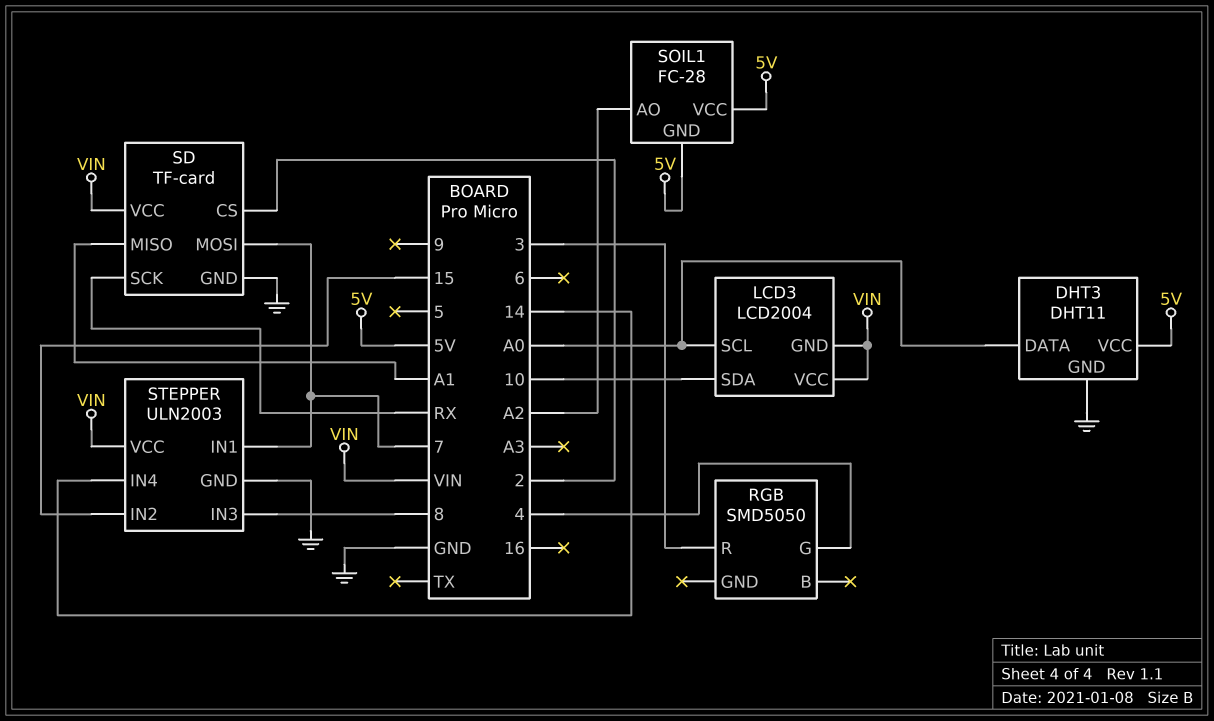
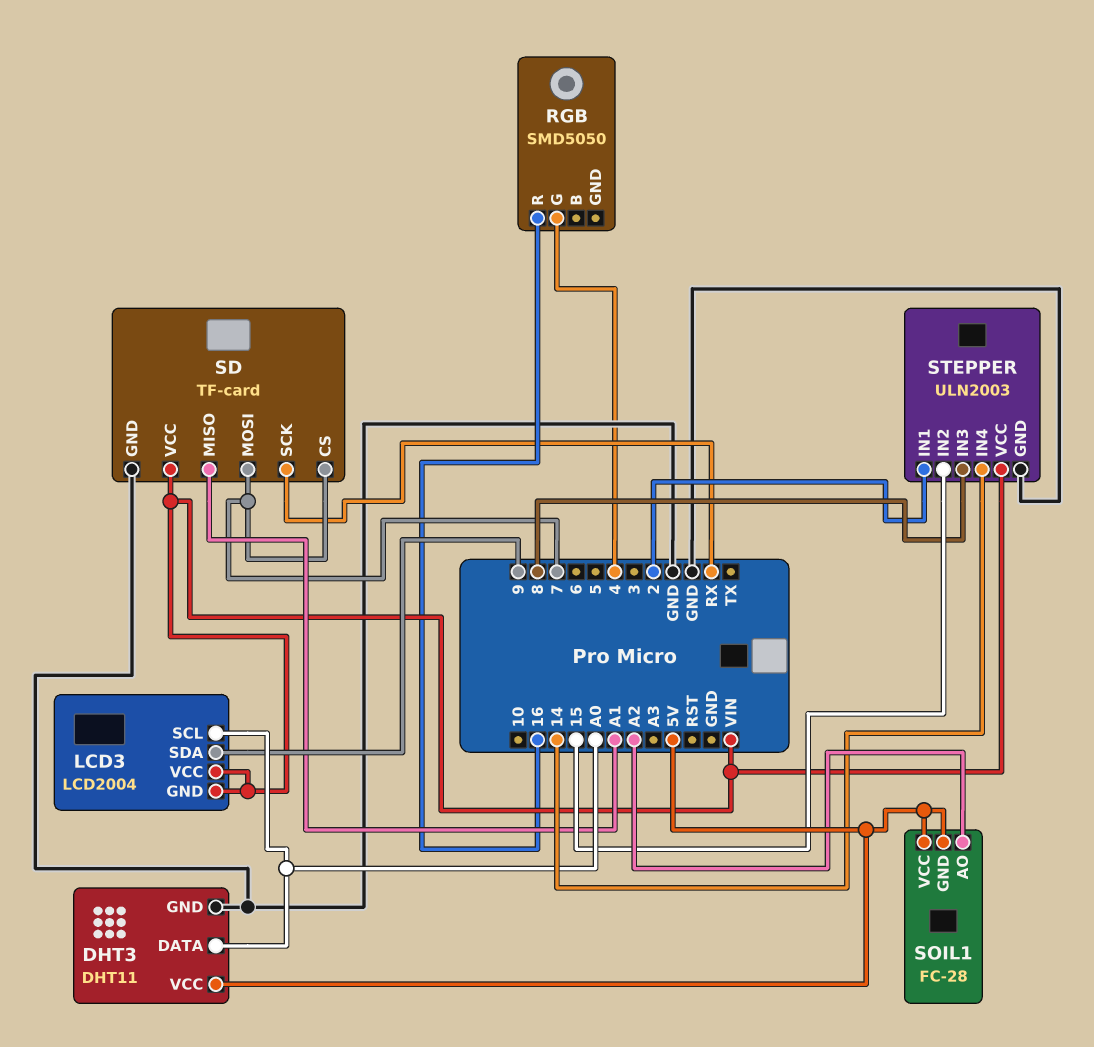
LCD3 pin SDA: 10 -> 9
RGB pin R: 3 -> 16
SD pin CS: 2 -> 7
STEPPER pin IN1: 7 -> 2

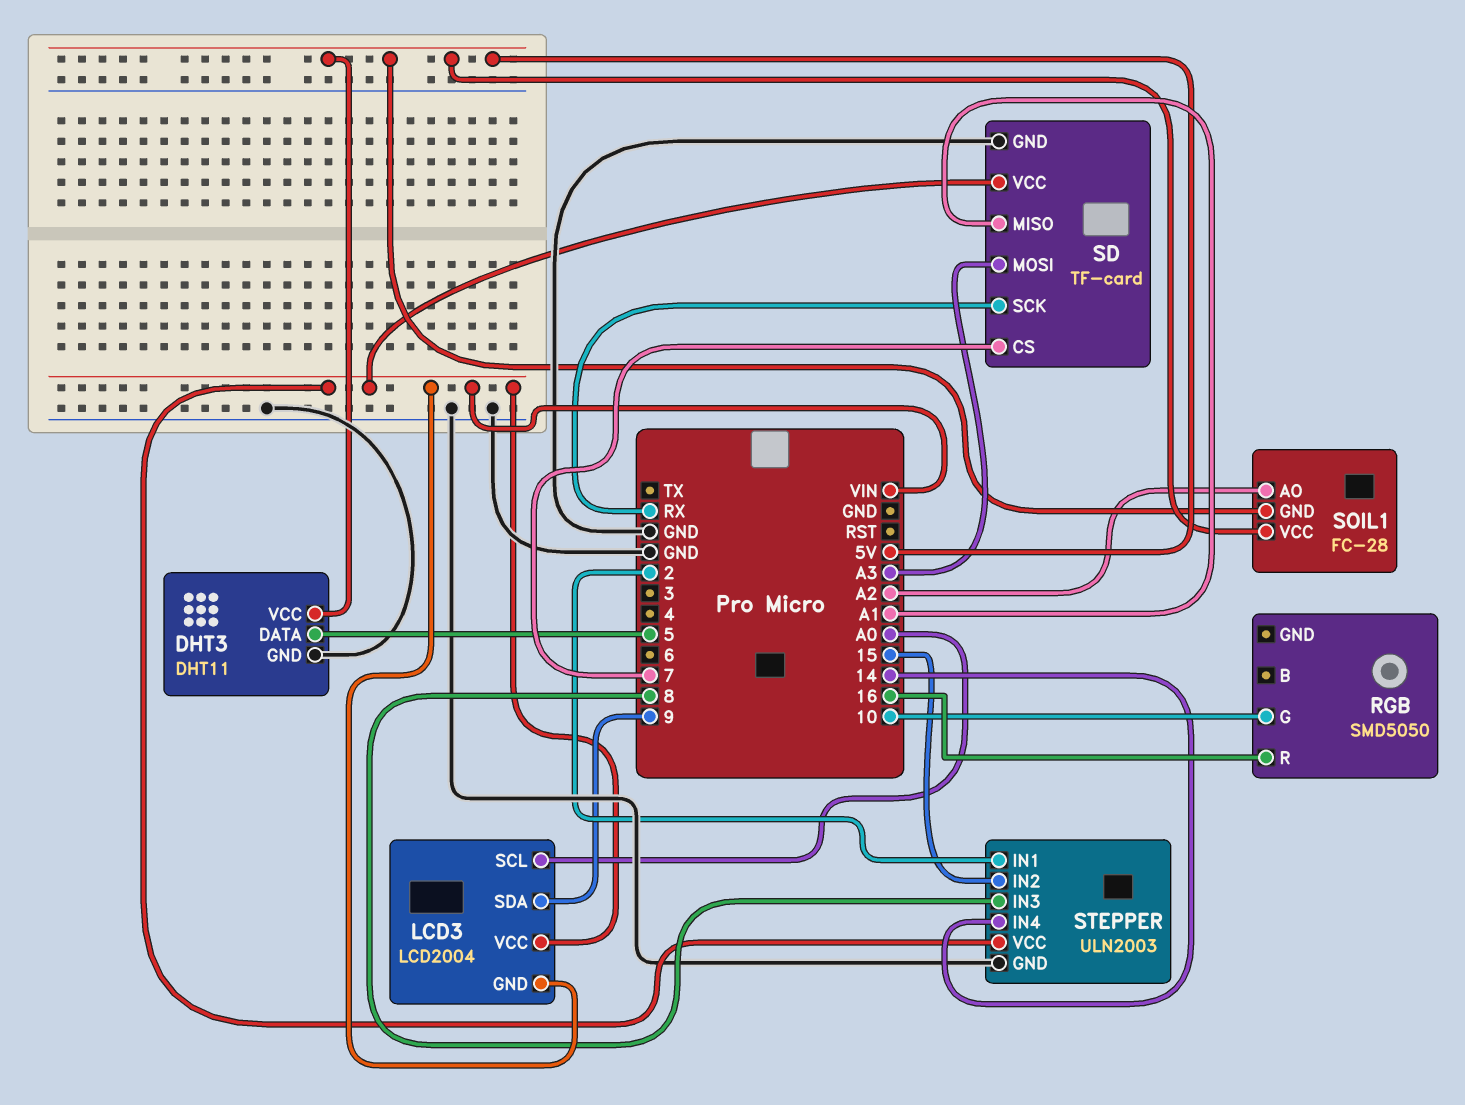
DHT3 pin DATA: A0 -> 5
RGB pin G: 4 -> 10
SD pin MOSI: 7 -> A3

